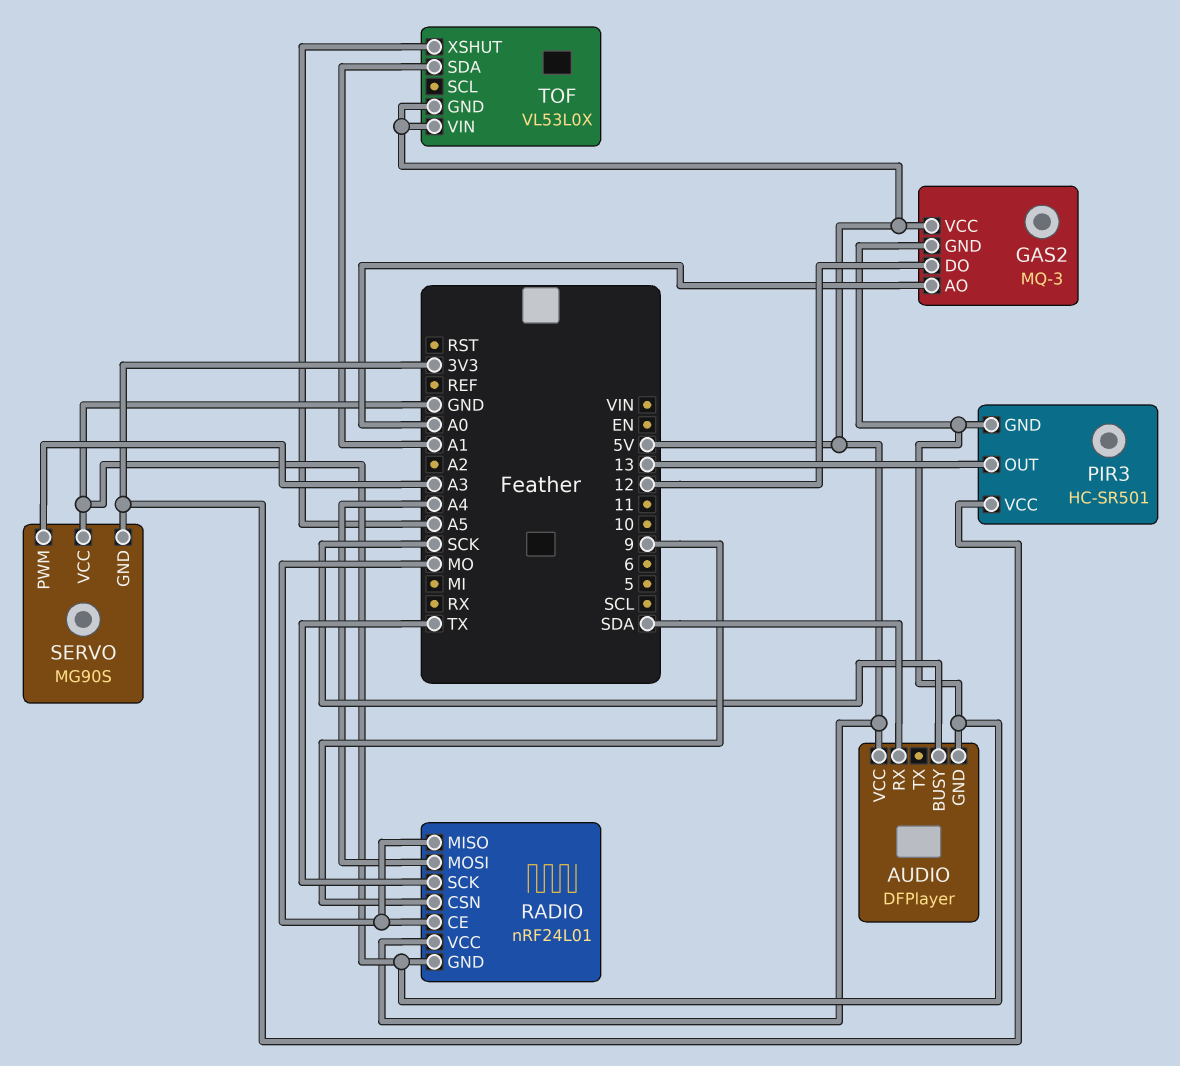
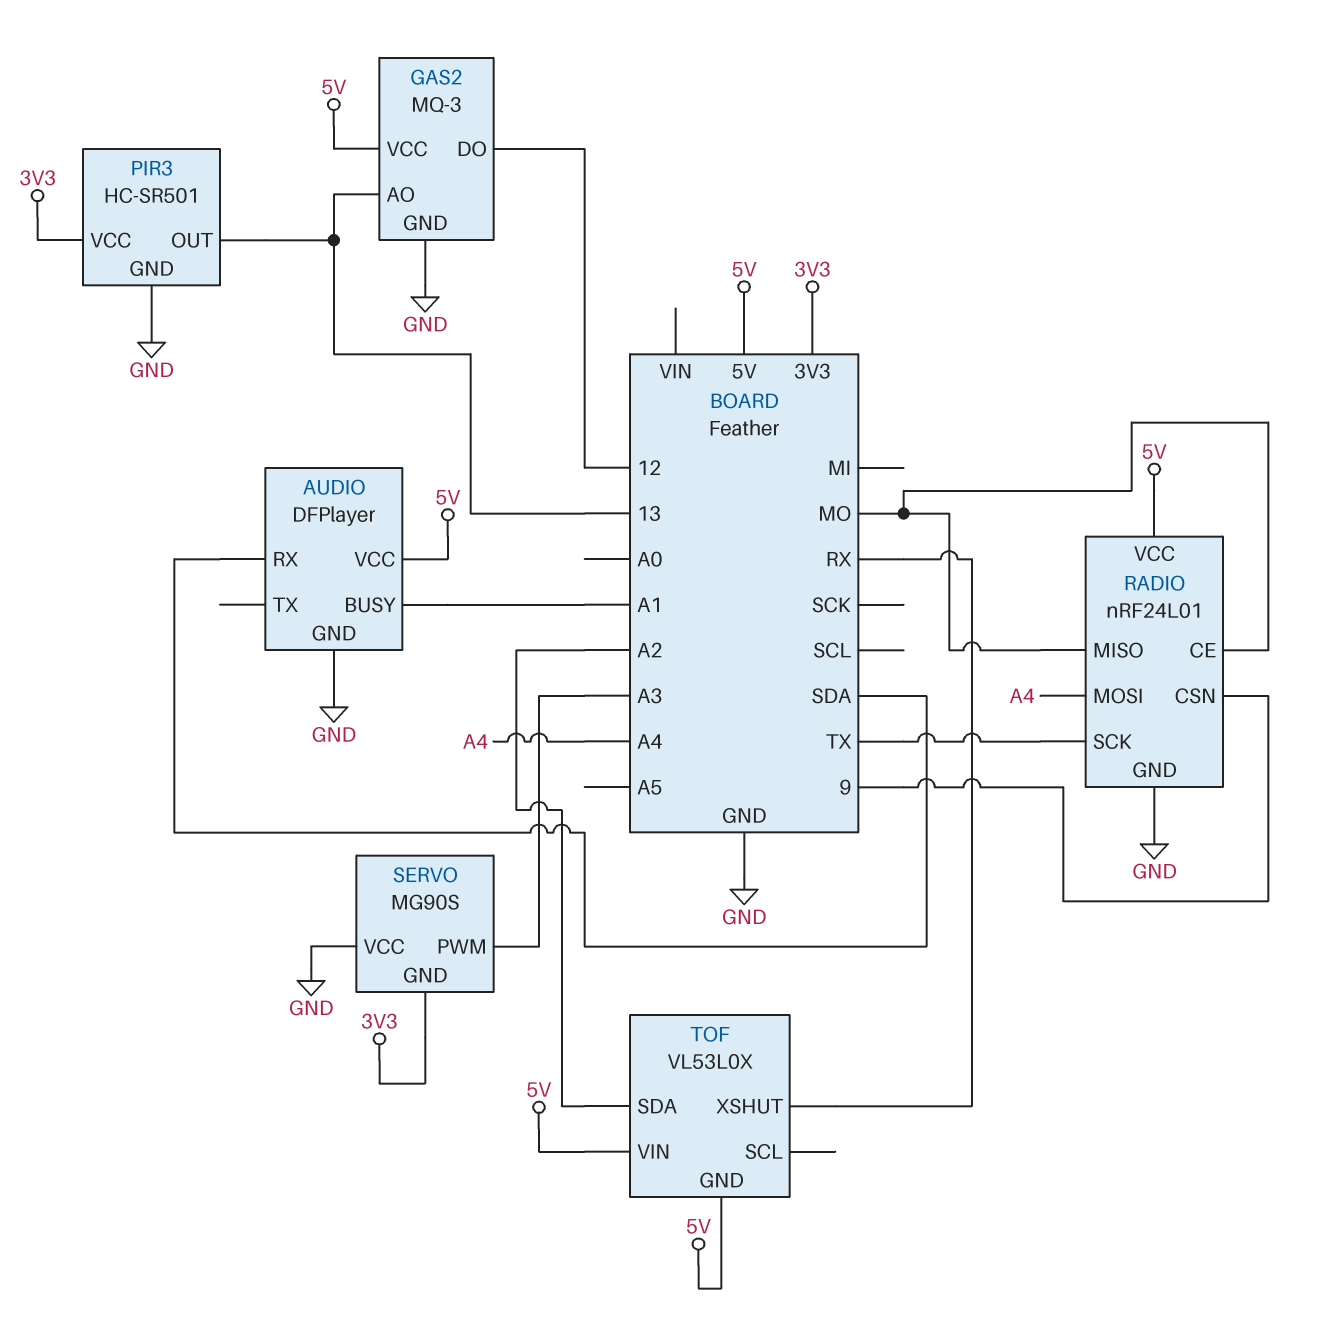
AUDIO pin BUSY: SCK -> A1
GAS2 pin AO: A0 -> 13
TOF pin SDA: A1 -> A2
TOF pin XSHUT: A5 -> RX

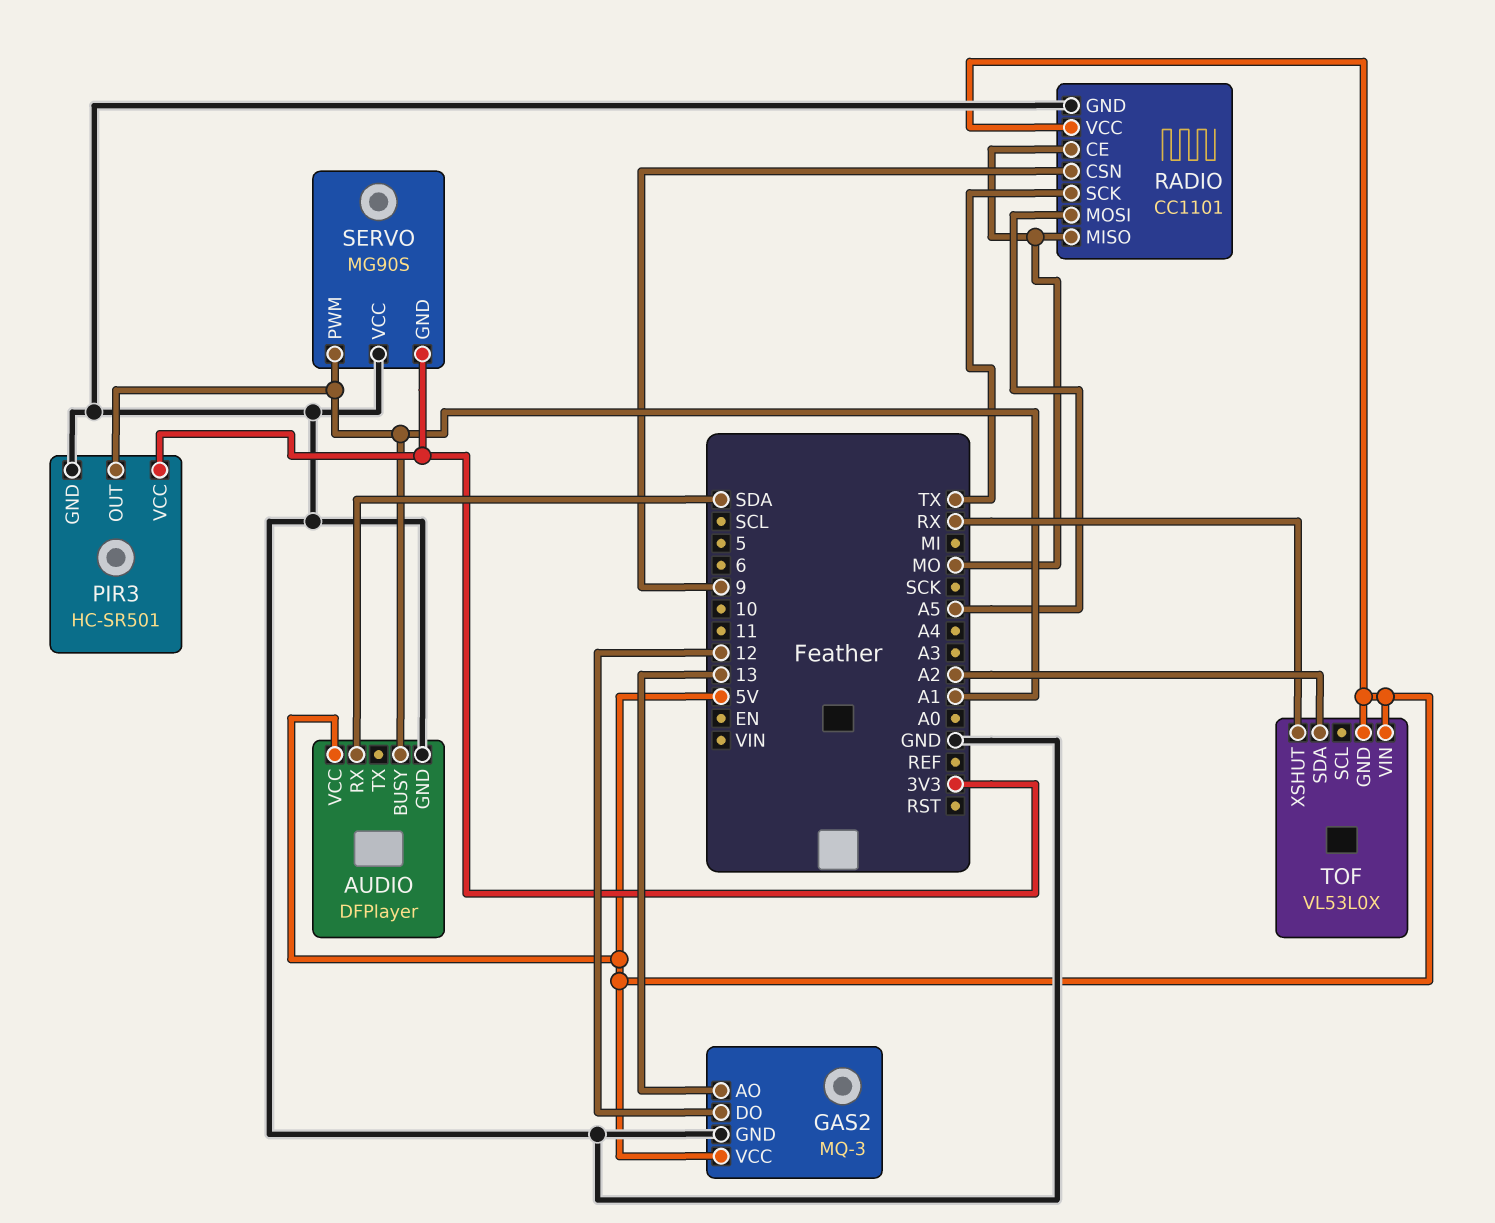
PIR3 pin OUT: 13 -> A1
RADIO: nRF24L01 -> CC1101
RADIO pin MOSI: A4 -> A5
SERVO pin PWM: A3 -> A1

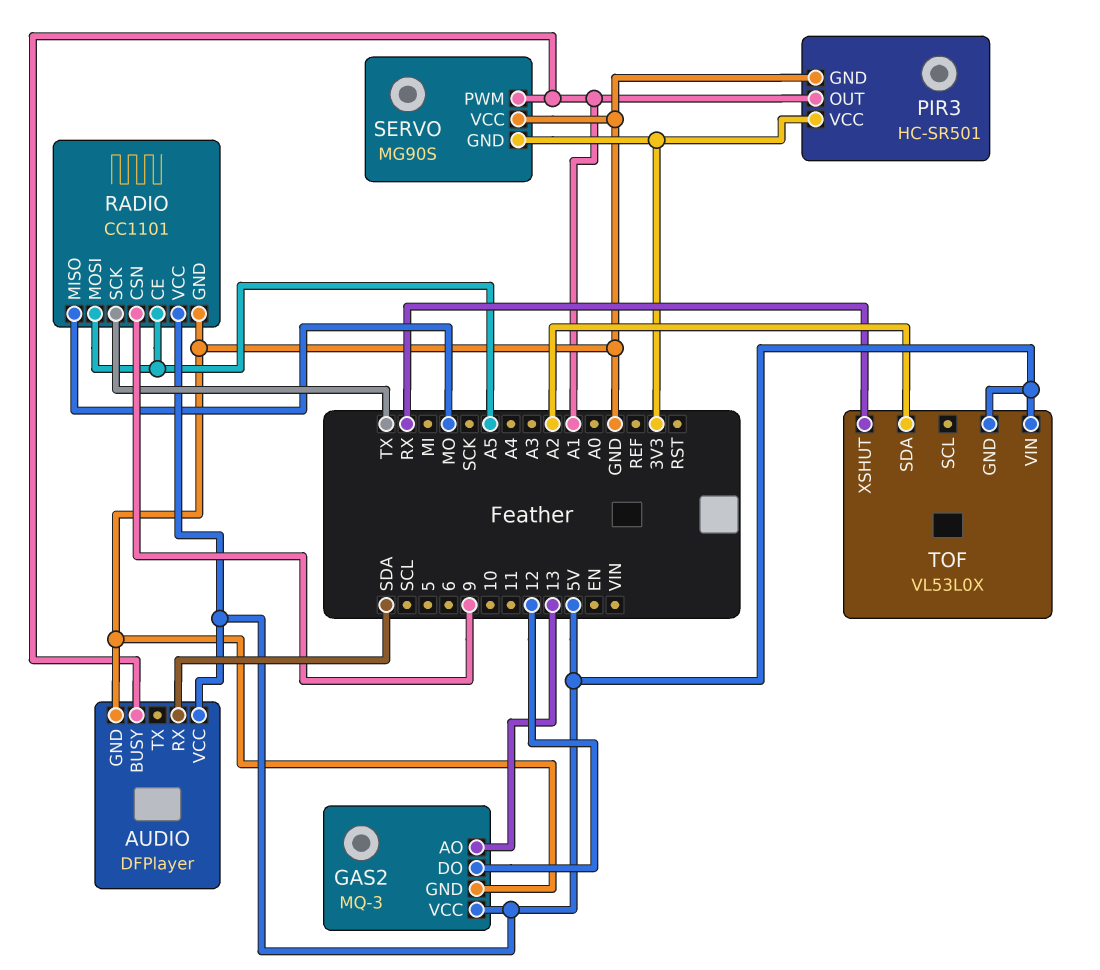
RADIO pin CE: MO -> A5

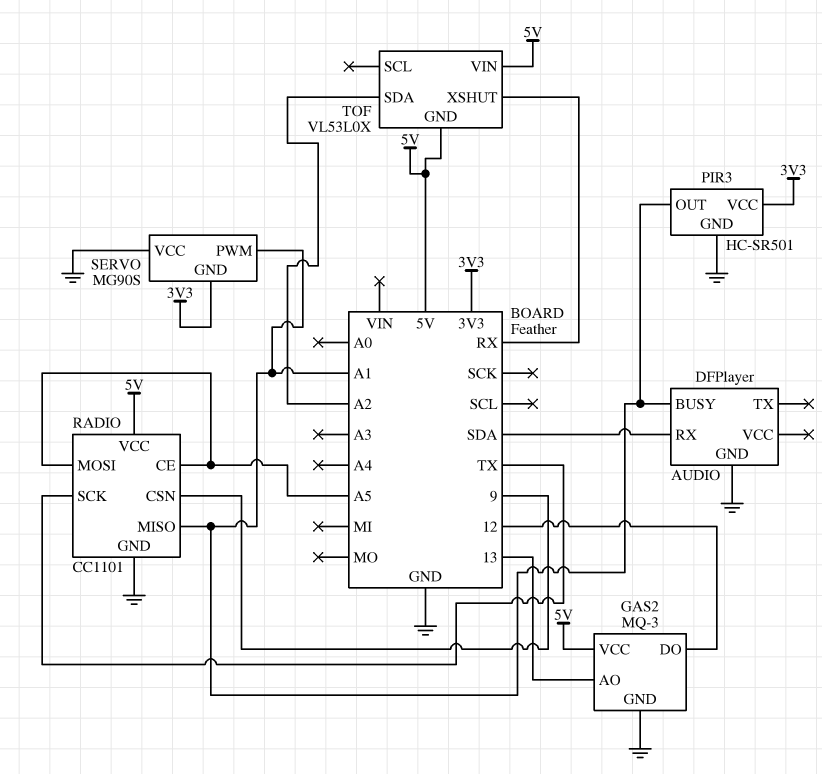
AUDIO pin VCC: 5V -> none
RADIO pin MISO: MO -> A1

